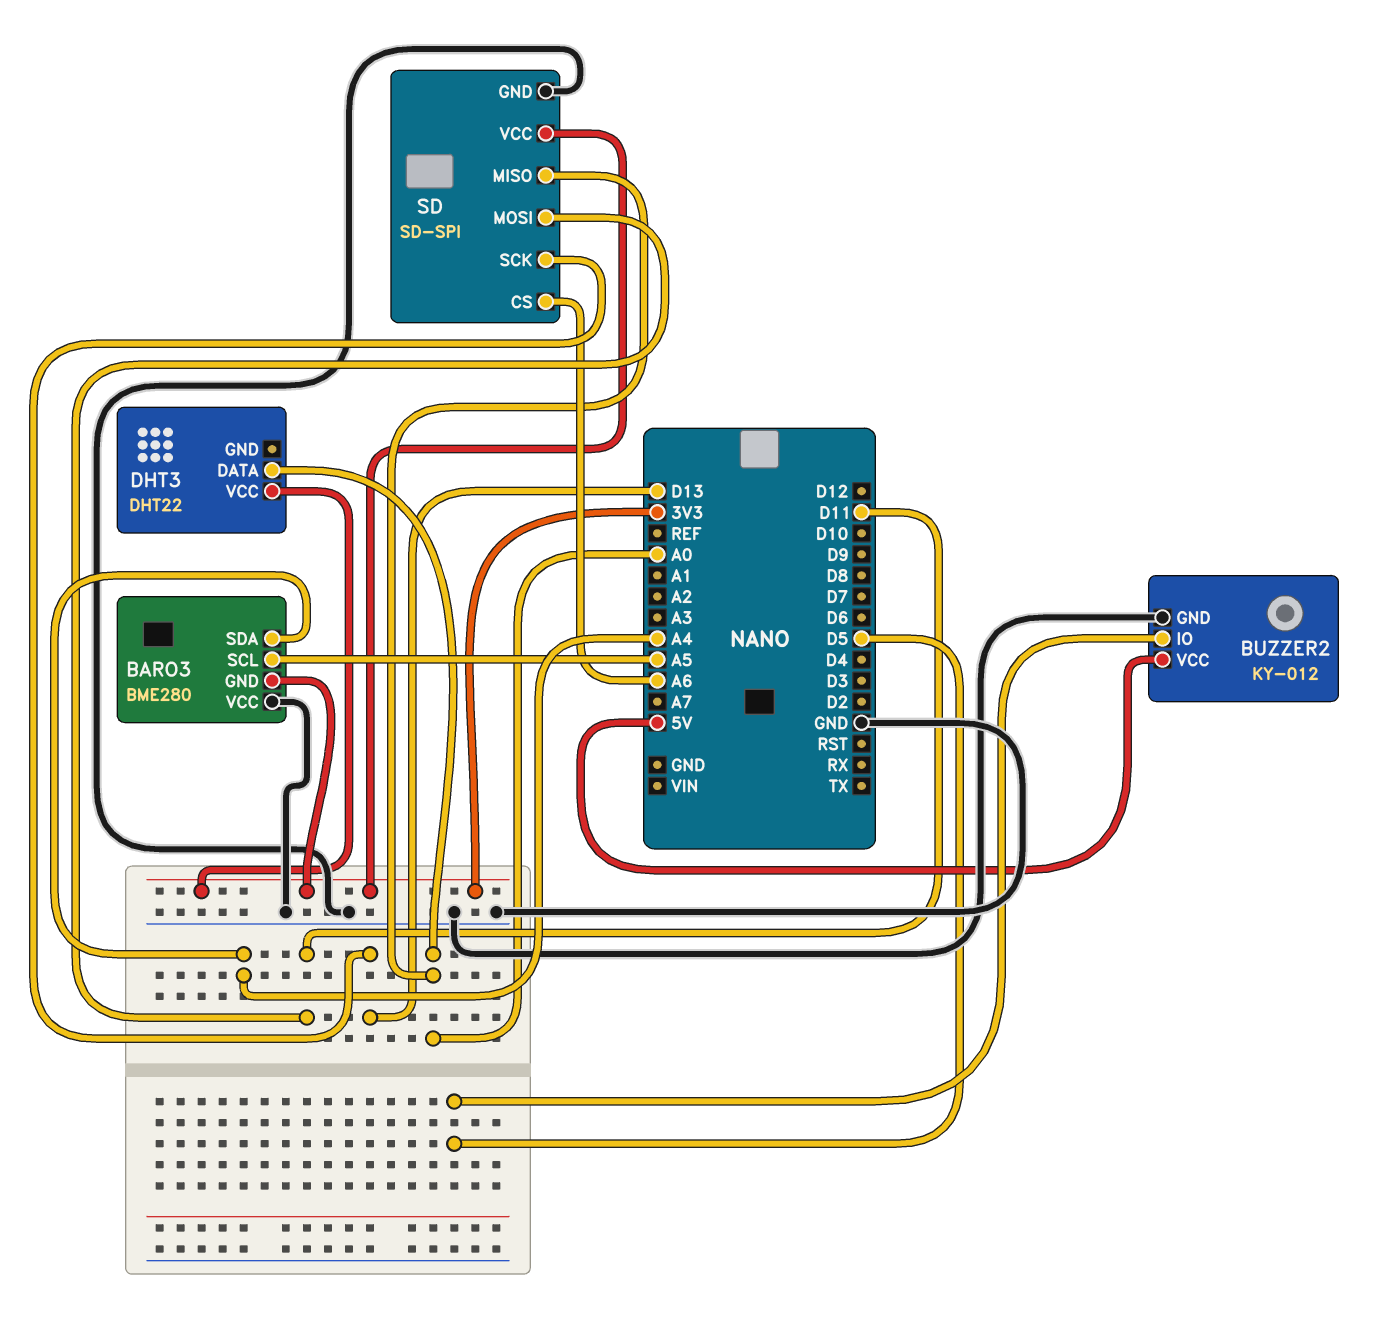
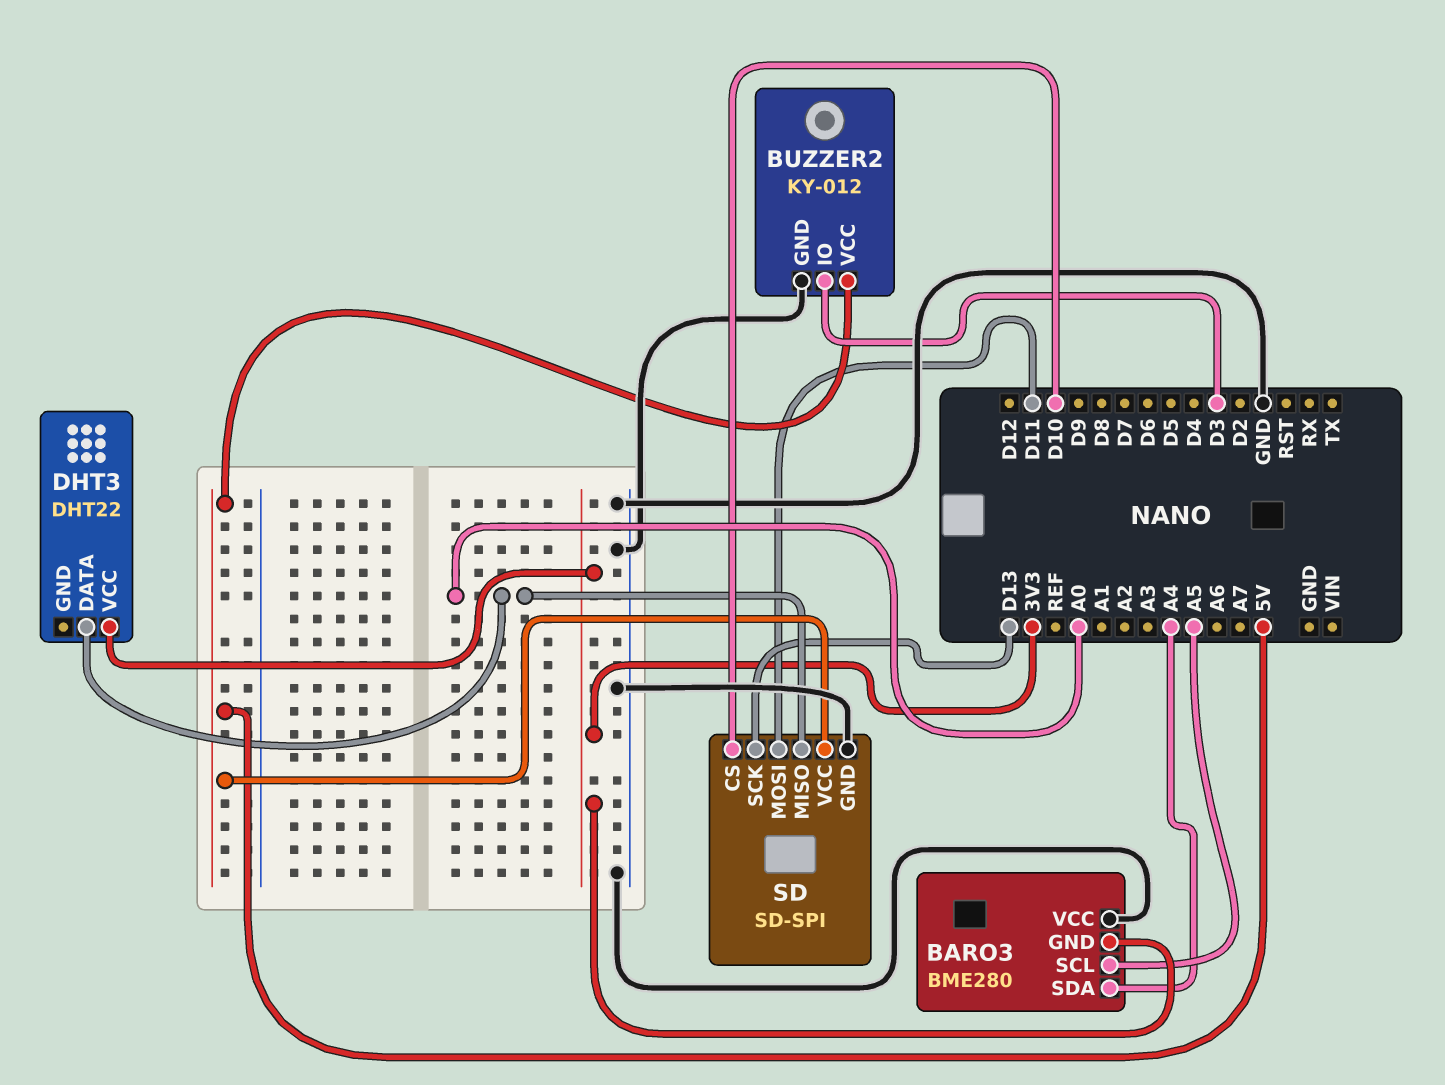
BUZZER2 pin IO: D5 -> D3
SD pin CS: A6 -> D10
SD pin VCC: 3V3 -> 5V

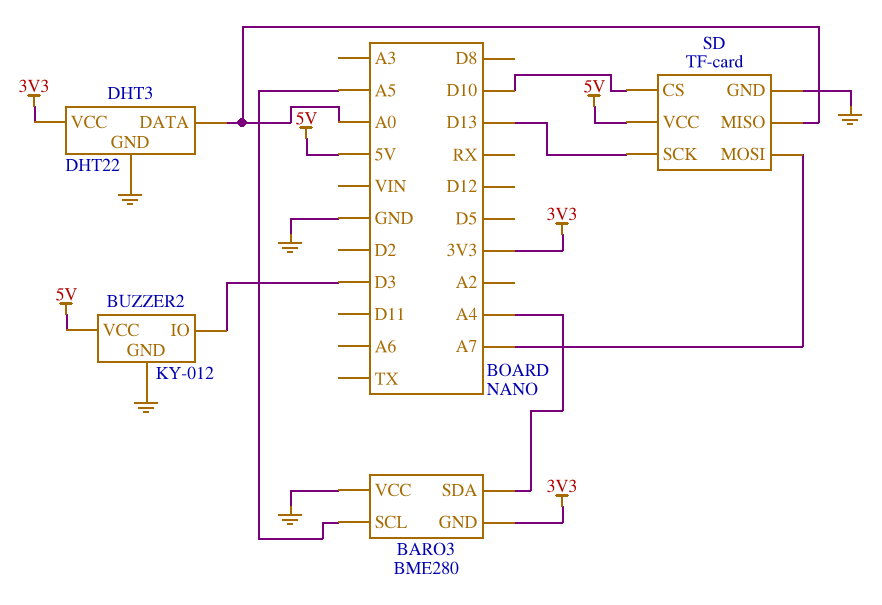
DHT3 pin GND: none -> GND
SD: SD-SPI -> TF-card
SD pin MOSI: D11 -> A7

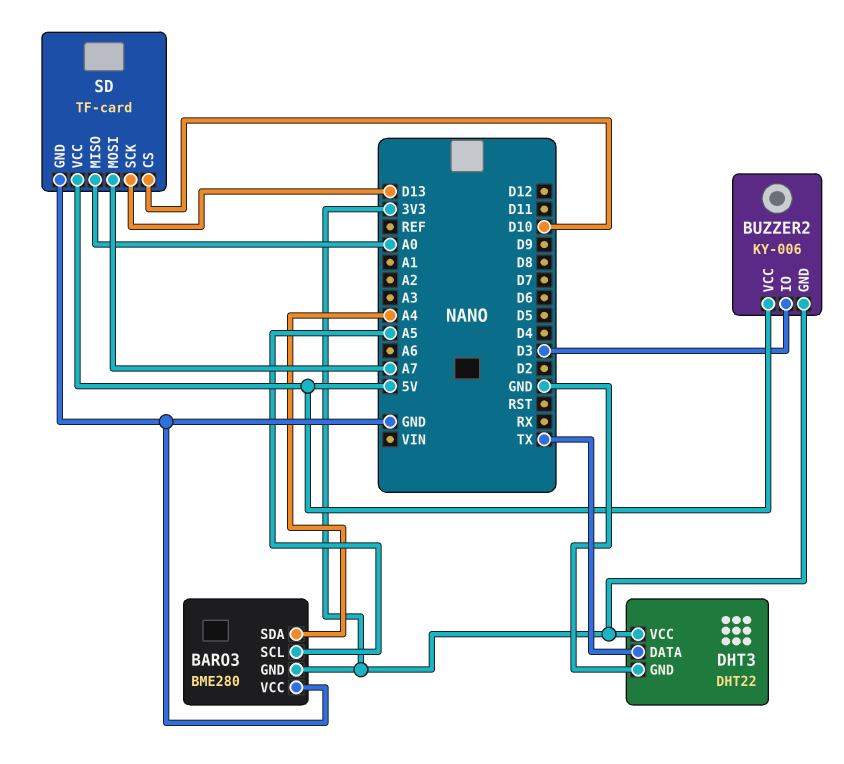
BUZZER2: KY-012 -> KY-006
BUZZER2 pin GND: GND -> 3V3
DHT3 pin DATA: A0 -> TX

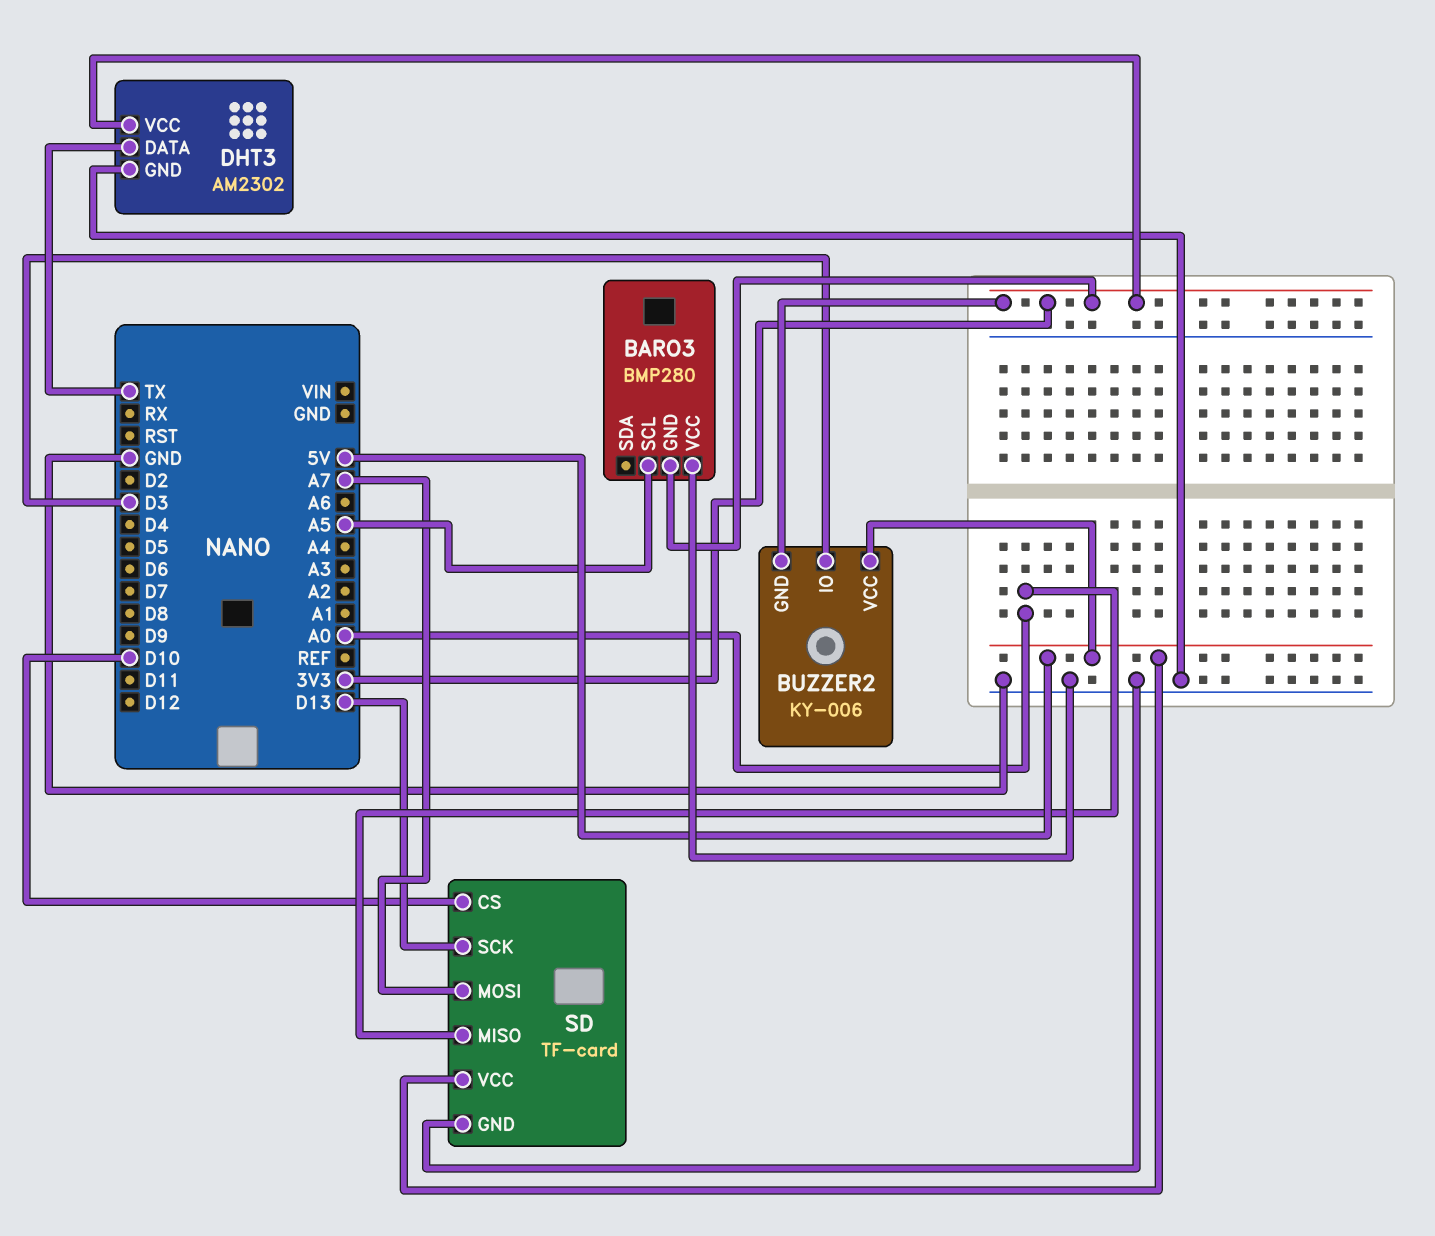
BARO3: BME280 -> BMP280
BARO3 pin SDA: A4 -> none
DHT3: DHT22 -> AM2302

